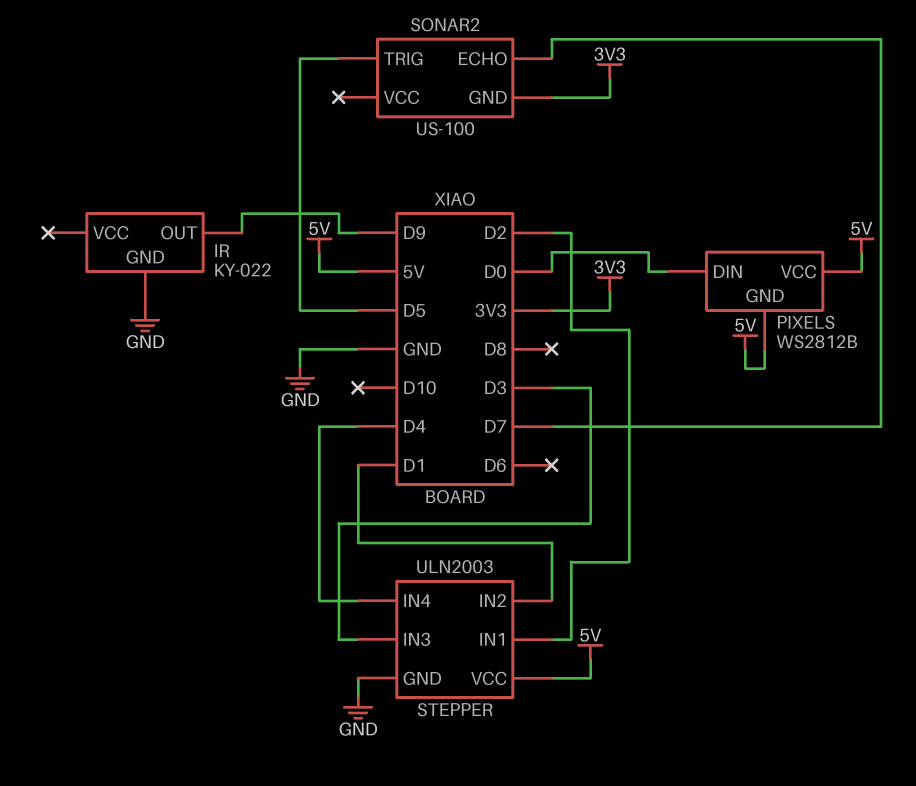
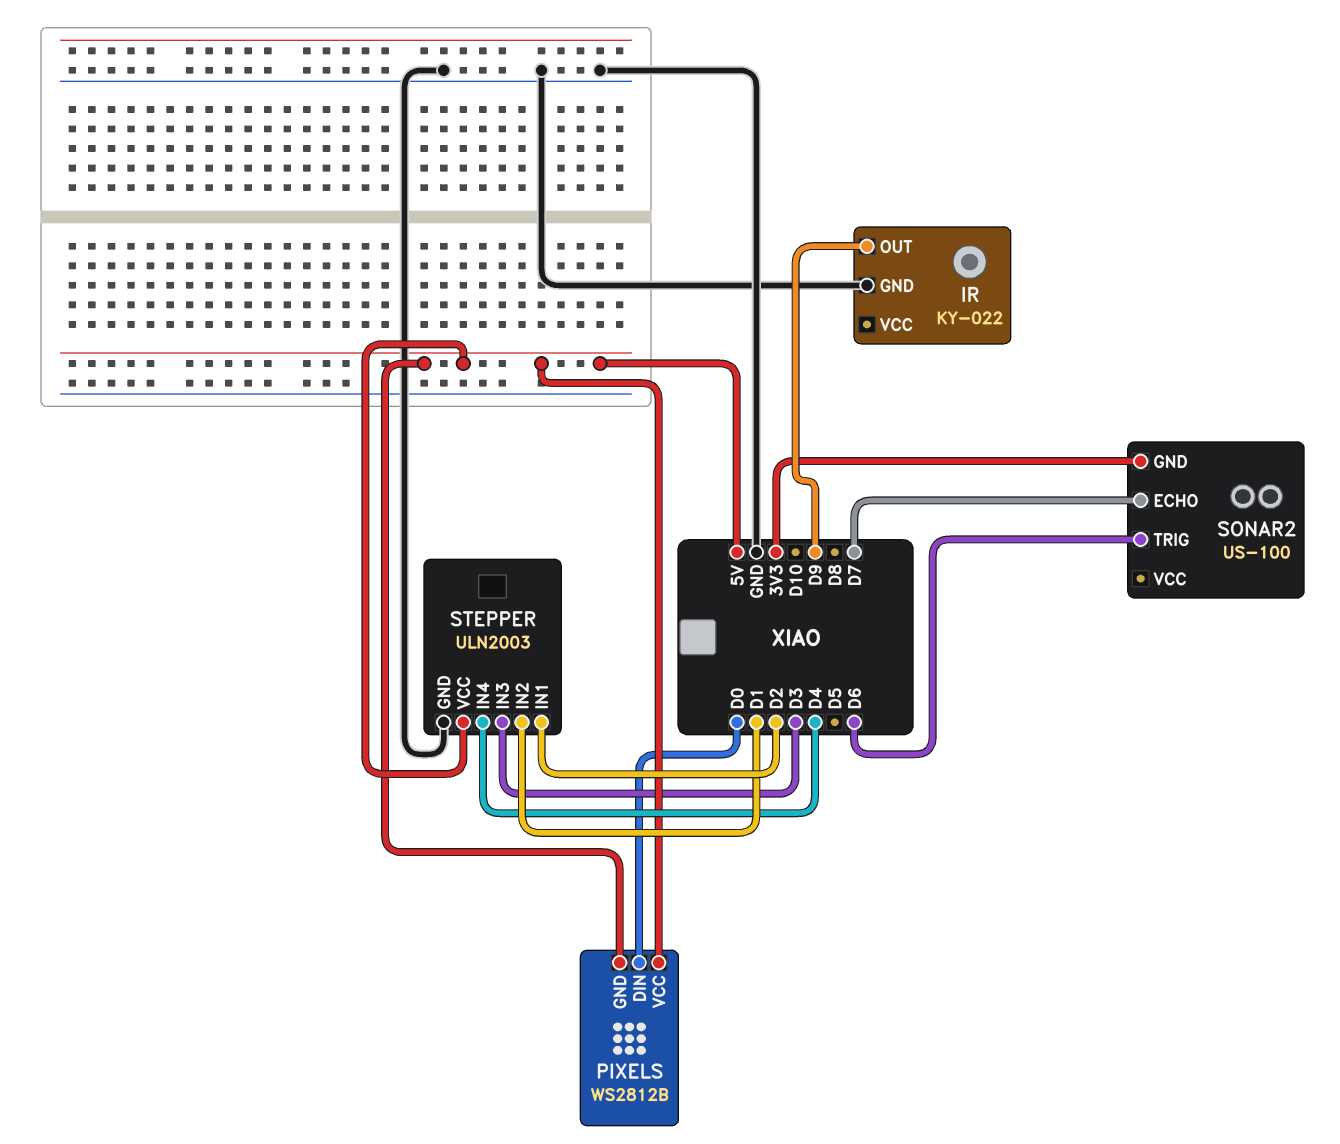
SONAR2 pin TRIG: D5 -> D6

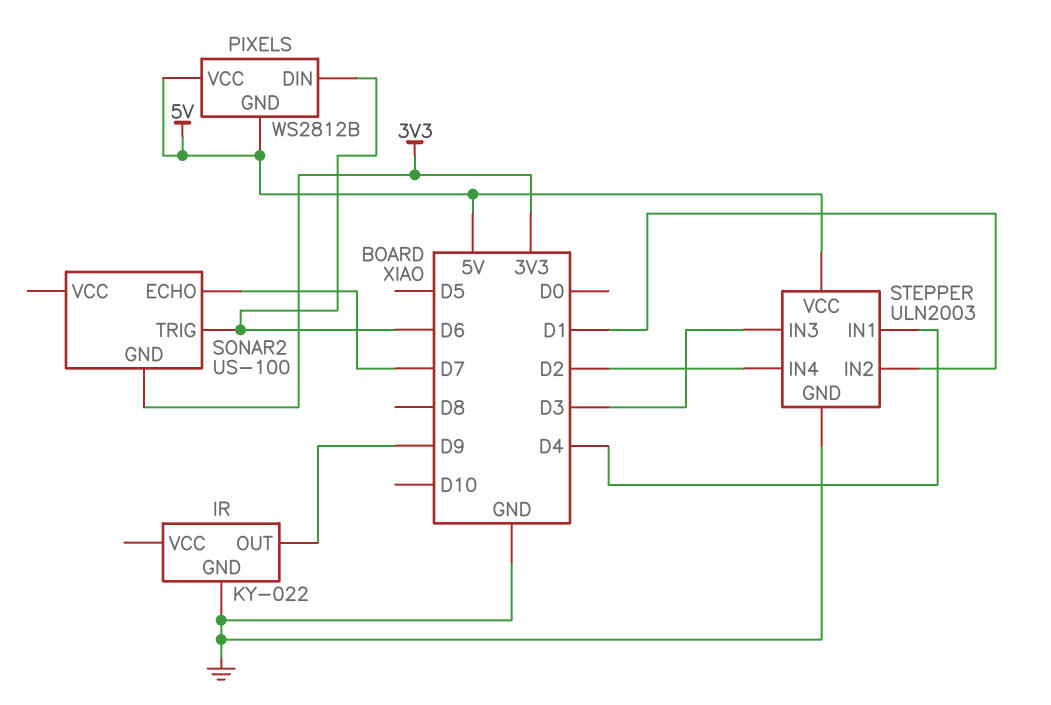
PIXELS pin DIN: D0 -> D6
STEPPER pin IN1: D2 -> D4
STEPPER pin IN4: D4 -> D2

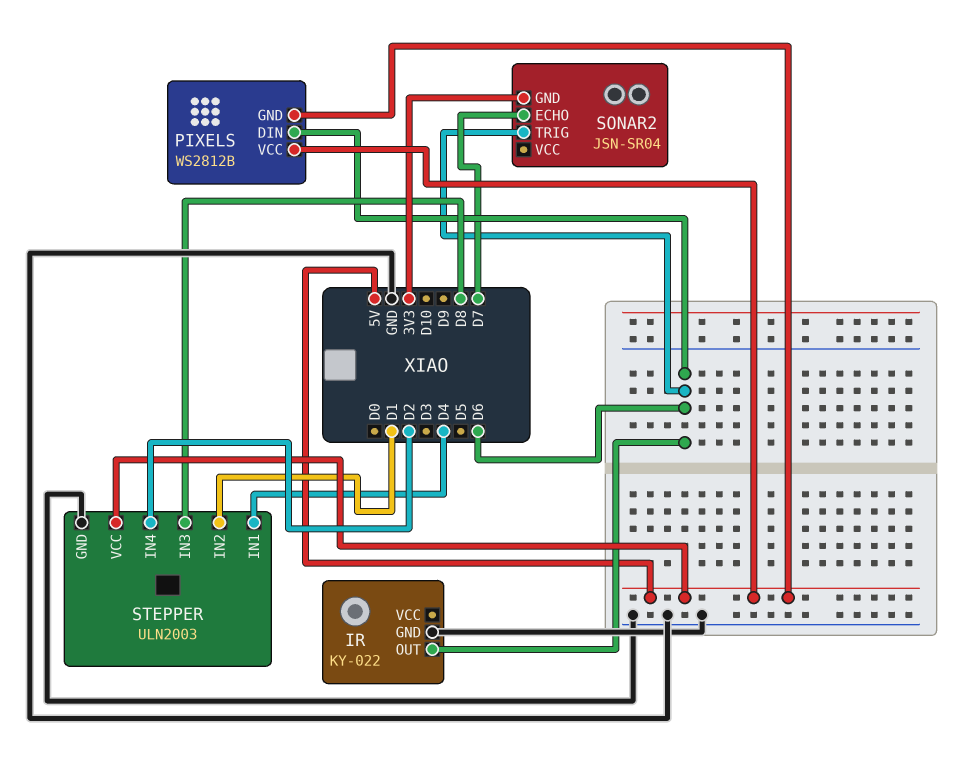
IR pin OUT: D9 -> D6
SONAR2: US-100 -> JSN-SR04
STEPPER pin IN3: D3 -> D8

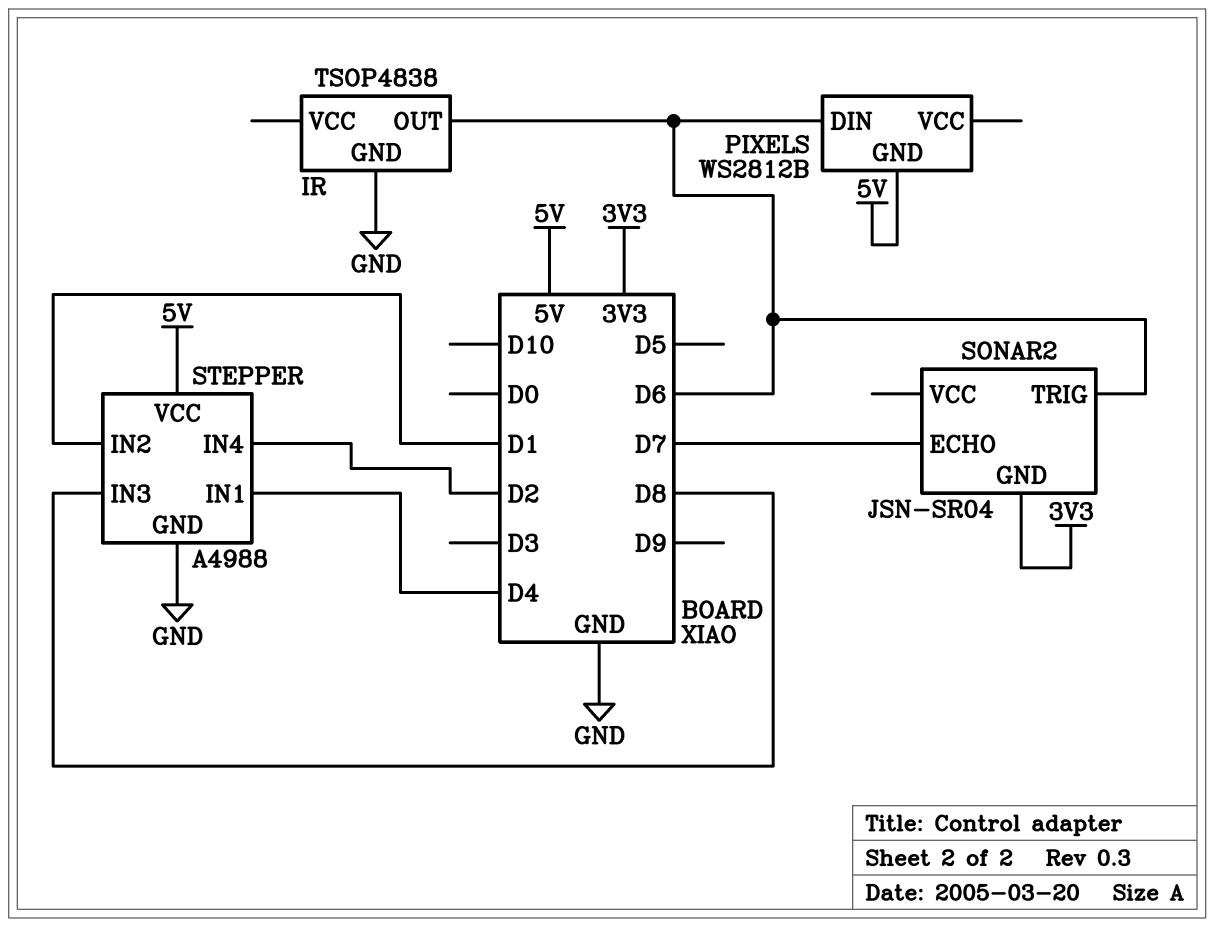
IR: KY-022 -> TSOP4838
PIXELS pin VCC: 5V -> none
STEPPER: ULN2003 -> A4988

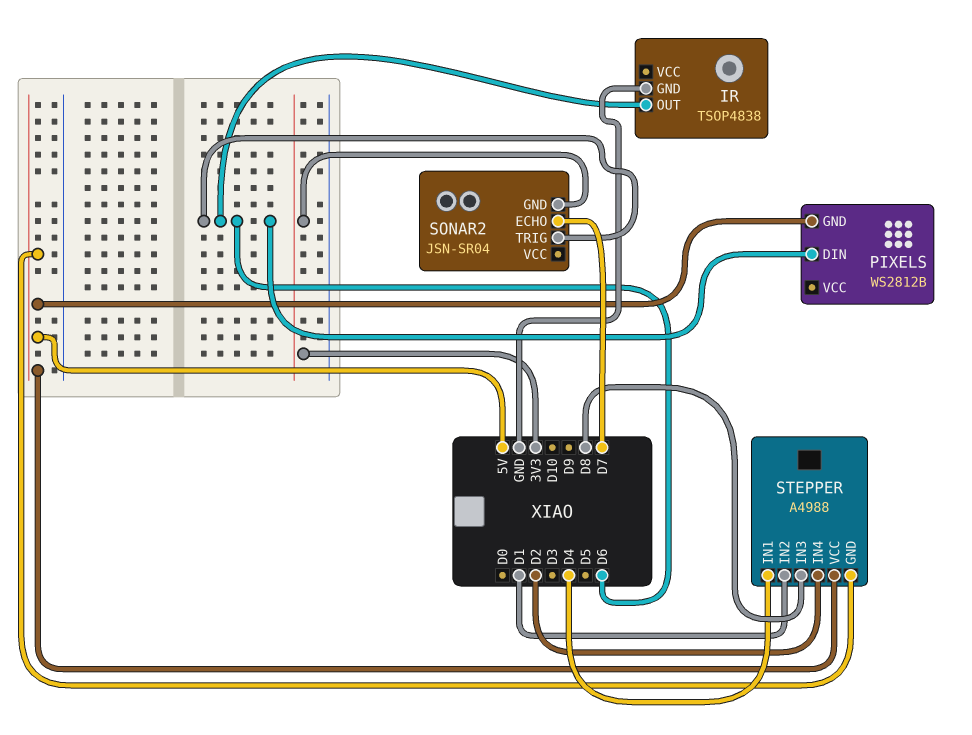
STEPPER pin GND: GND -> 5V

